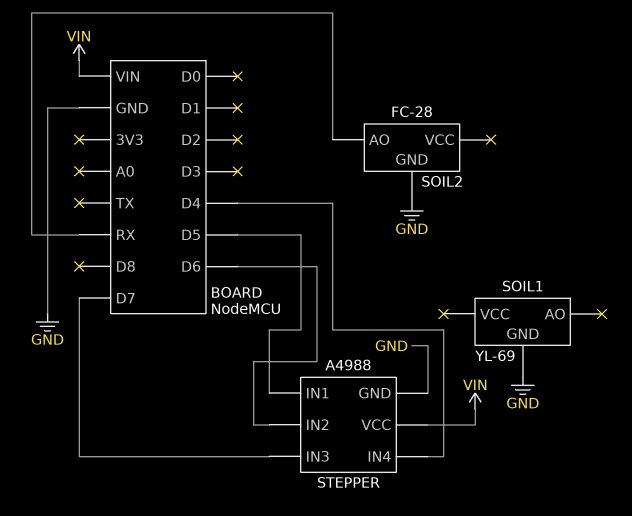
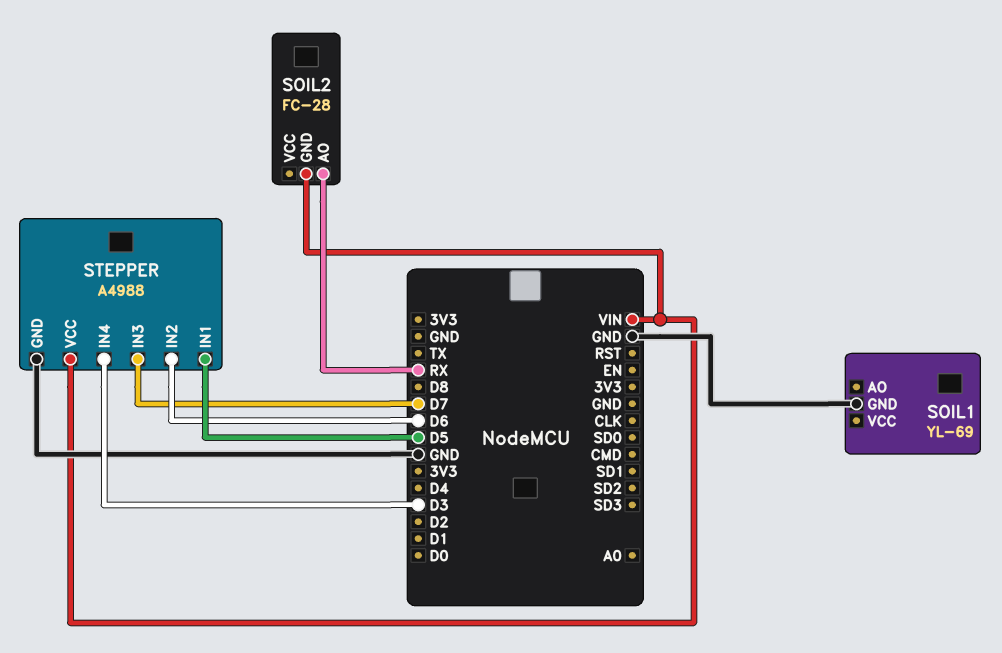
SOIL2 pin GND: GND -> VIN
STEPPER pin IN4: D4 -> D3

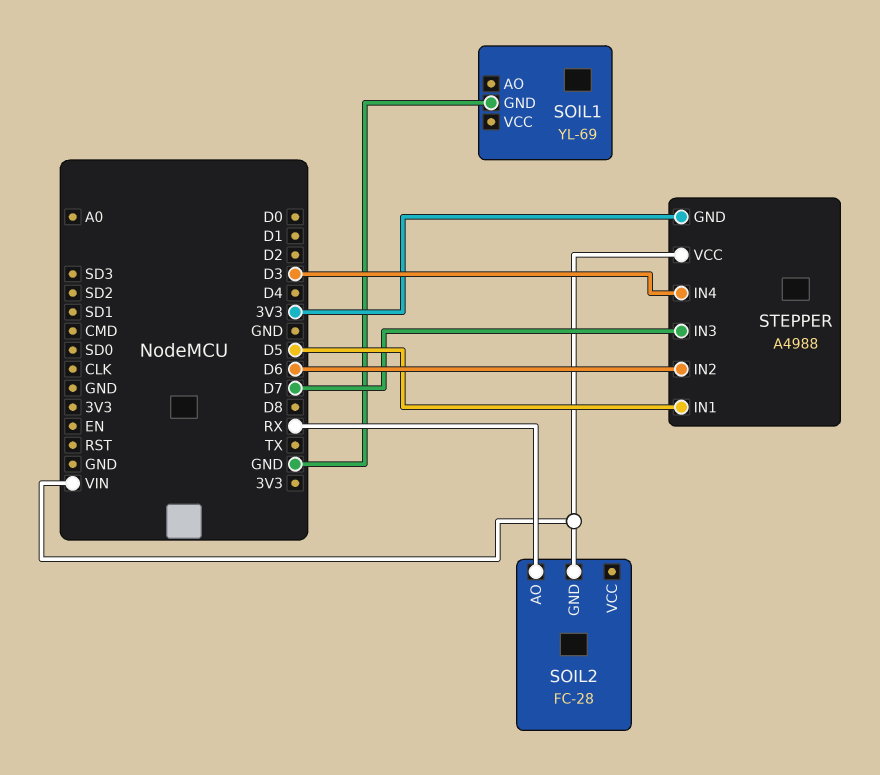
STEPPER pin GND: GND -> 3V3

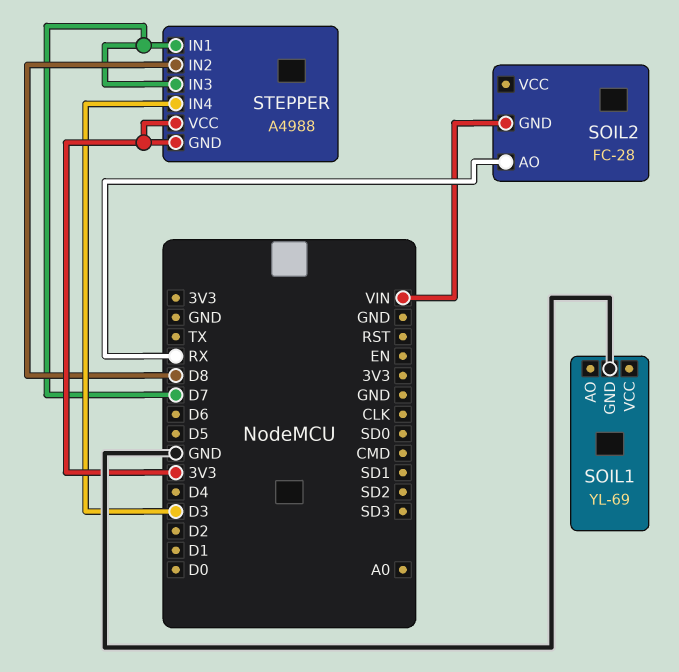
STEPPER pin IN1: D5 -> D7
STEPPER pin IN2: D6 -> D8
STEPPER pin VCC: VIN -> 3V3

